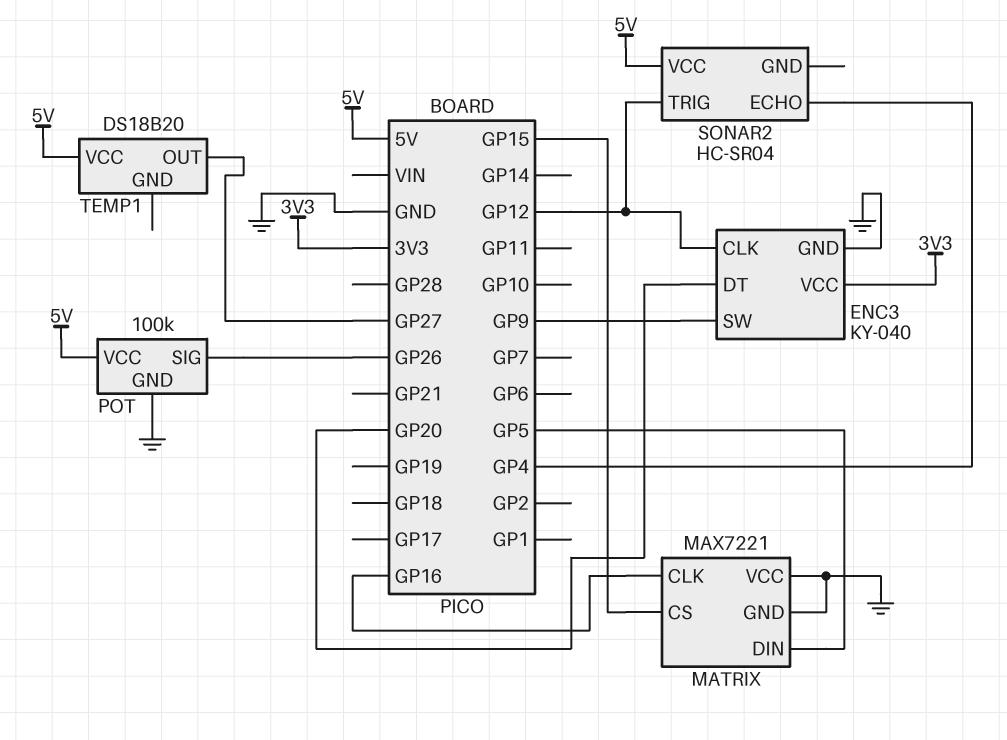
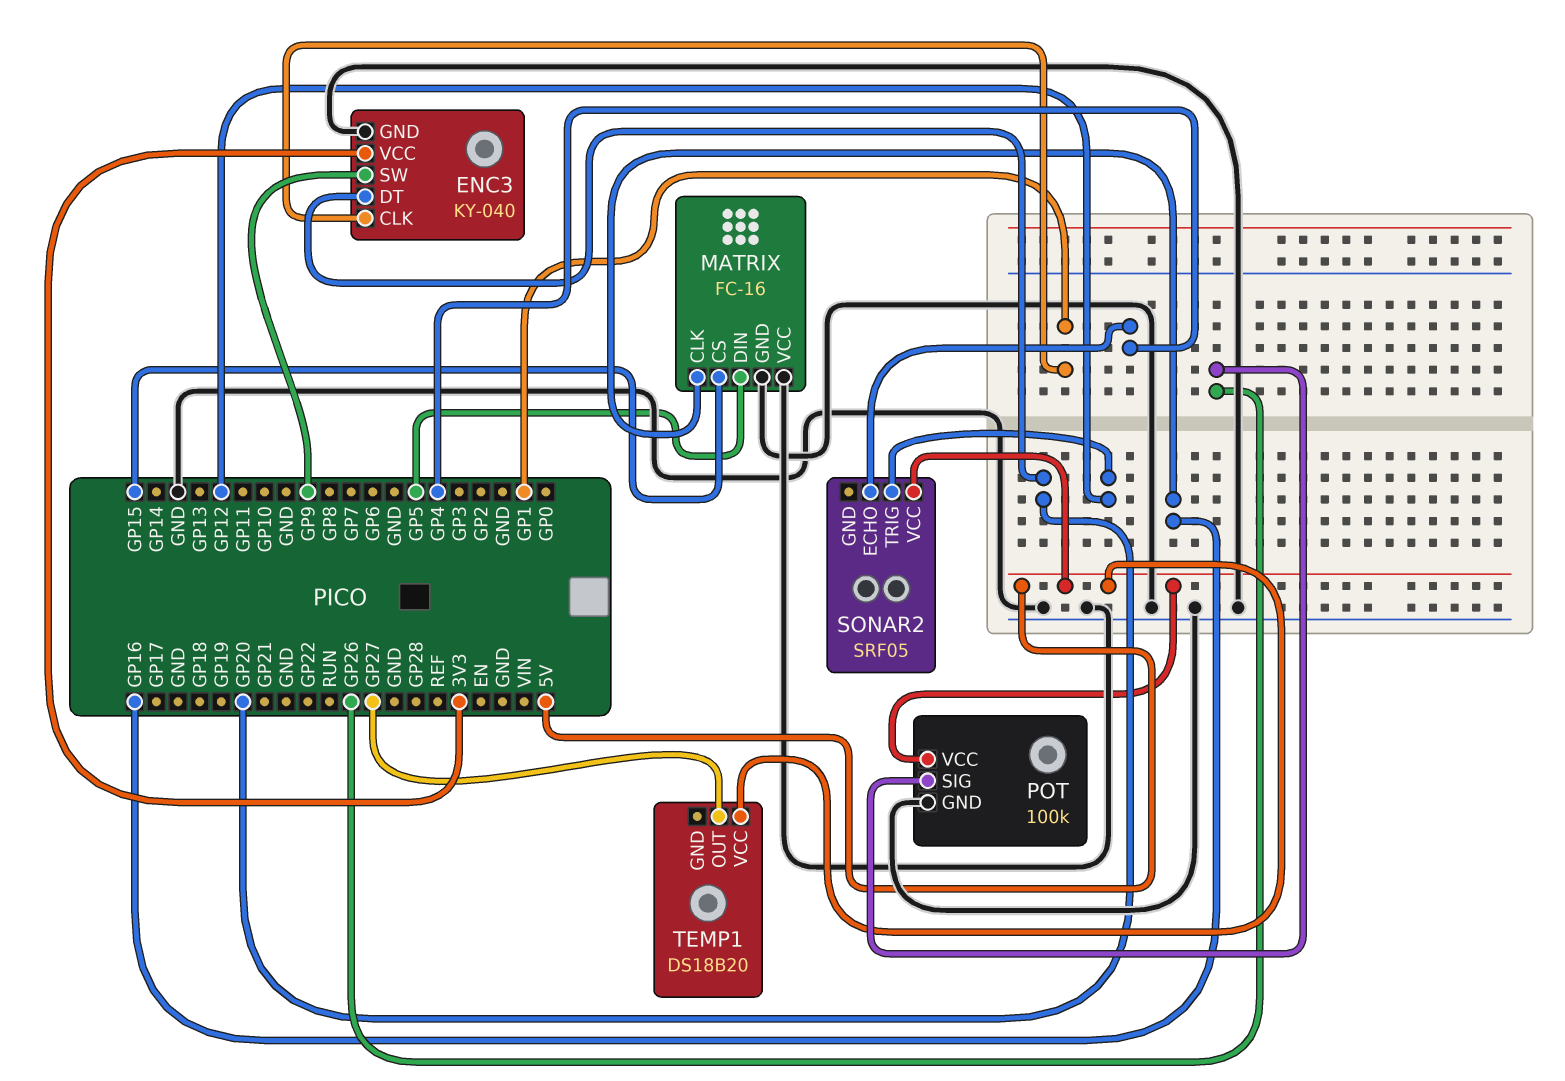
ENC3 pin CLK: GP12 -> GP1
MATRIX: MAX7221 -> FC-16
SONAR2: HC-SR04 -> SRF05

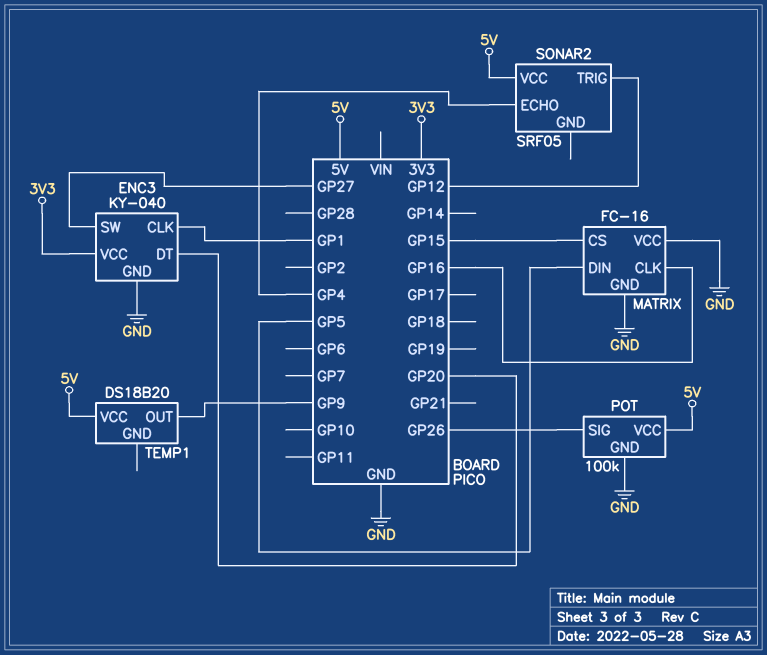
ENC3 pin SW: GP9 -> GP27
TEMP1 pin OUT: GP27 -> GP9

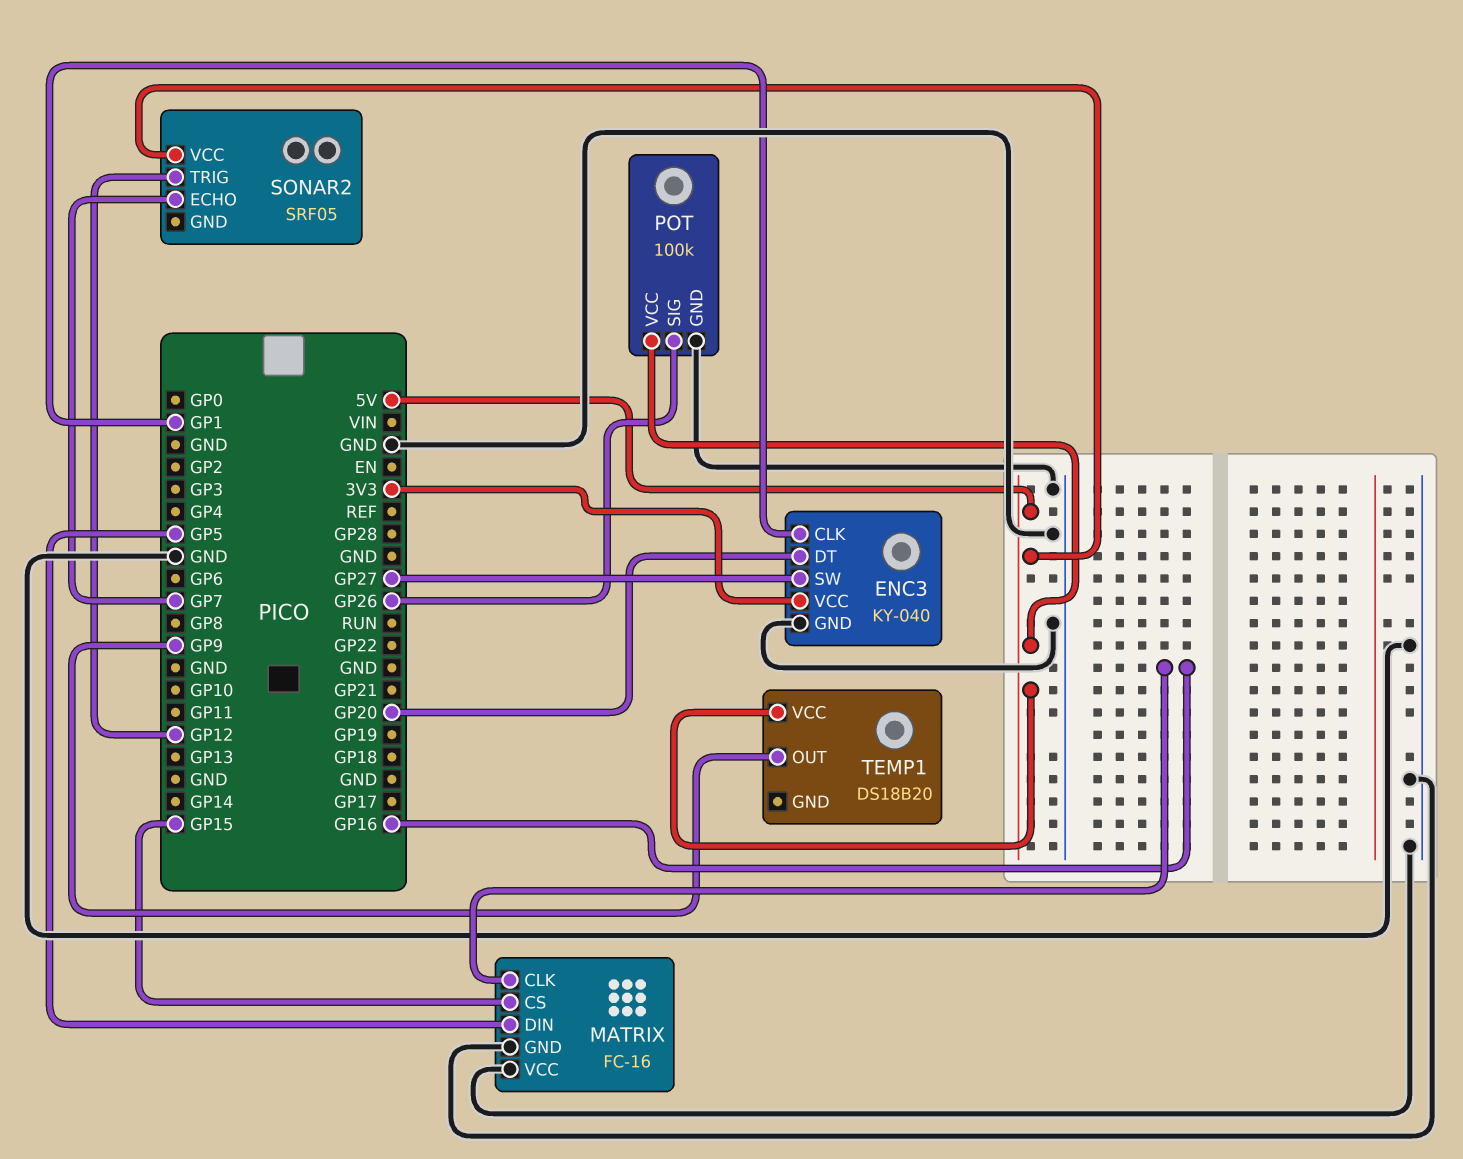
SONAR2 pin ECHO: GP4 -> GP7

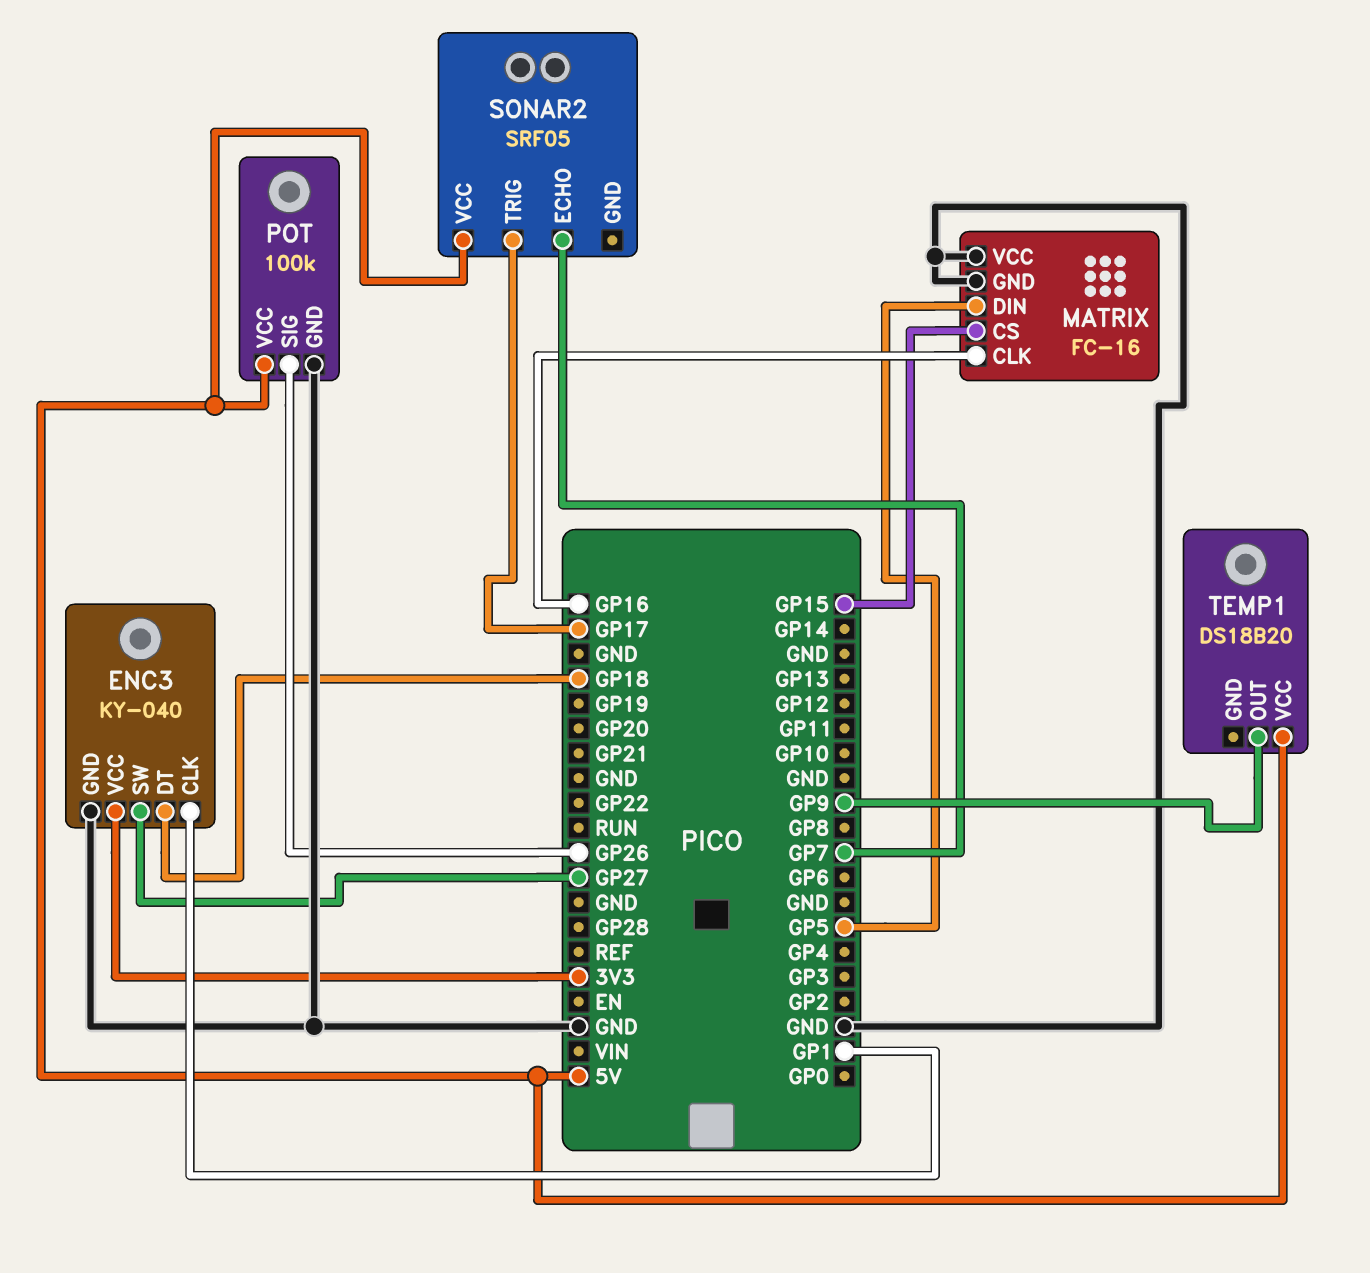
ENC3 pin DT: GP20 -> GP18
SONAR2 pin TRIG: GP12 -> GP17

